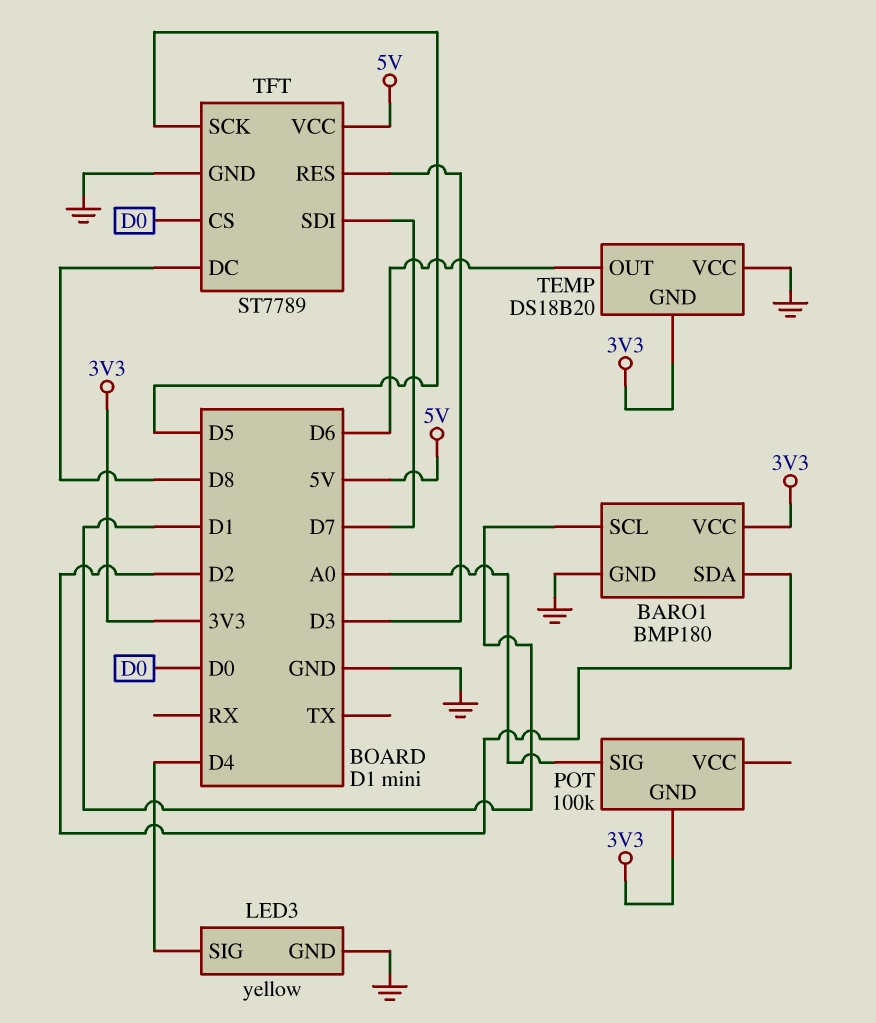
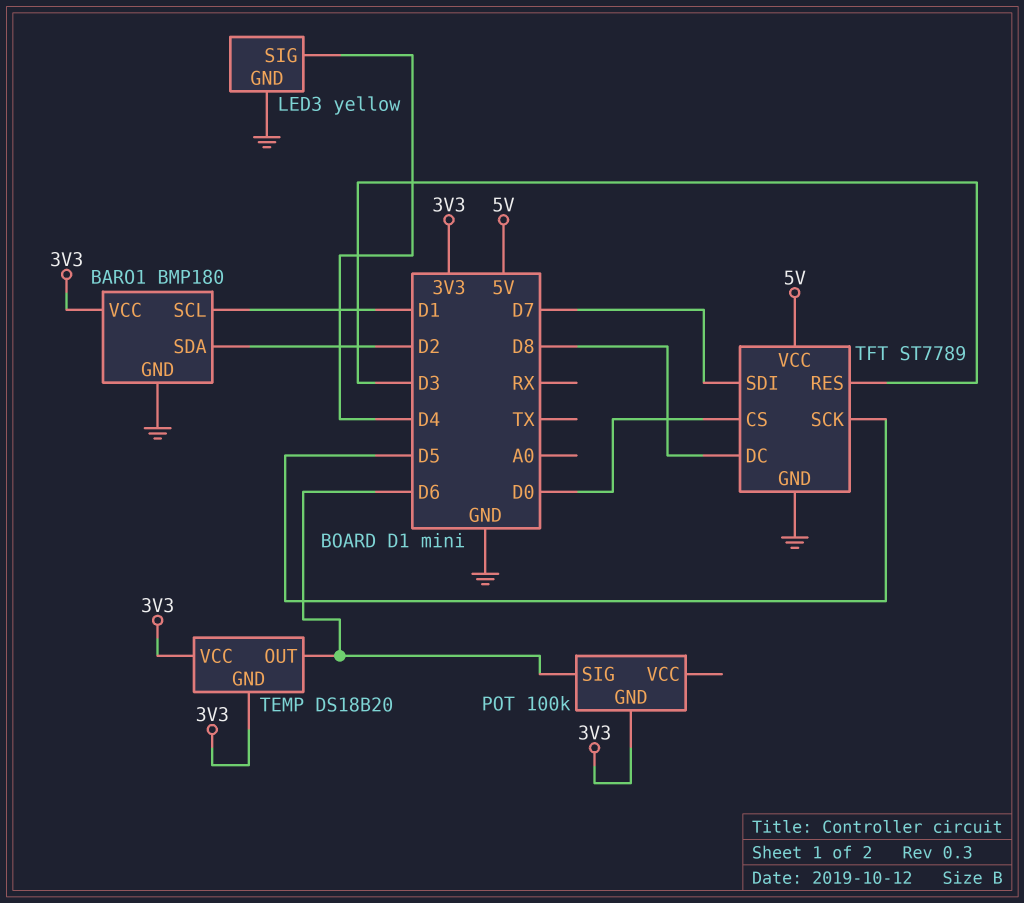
POT pin SIG: A0 -> D6
TEMP pin VCC: GND -> 3V3

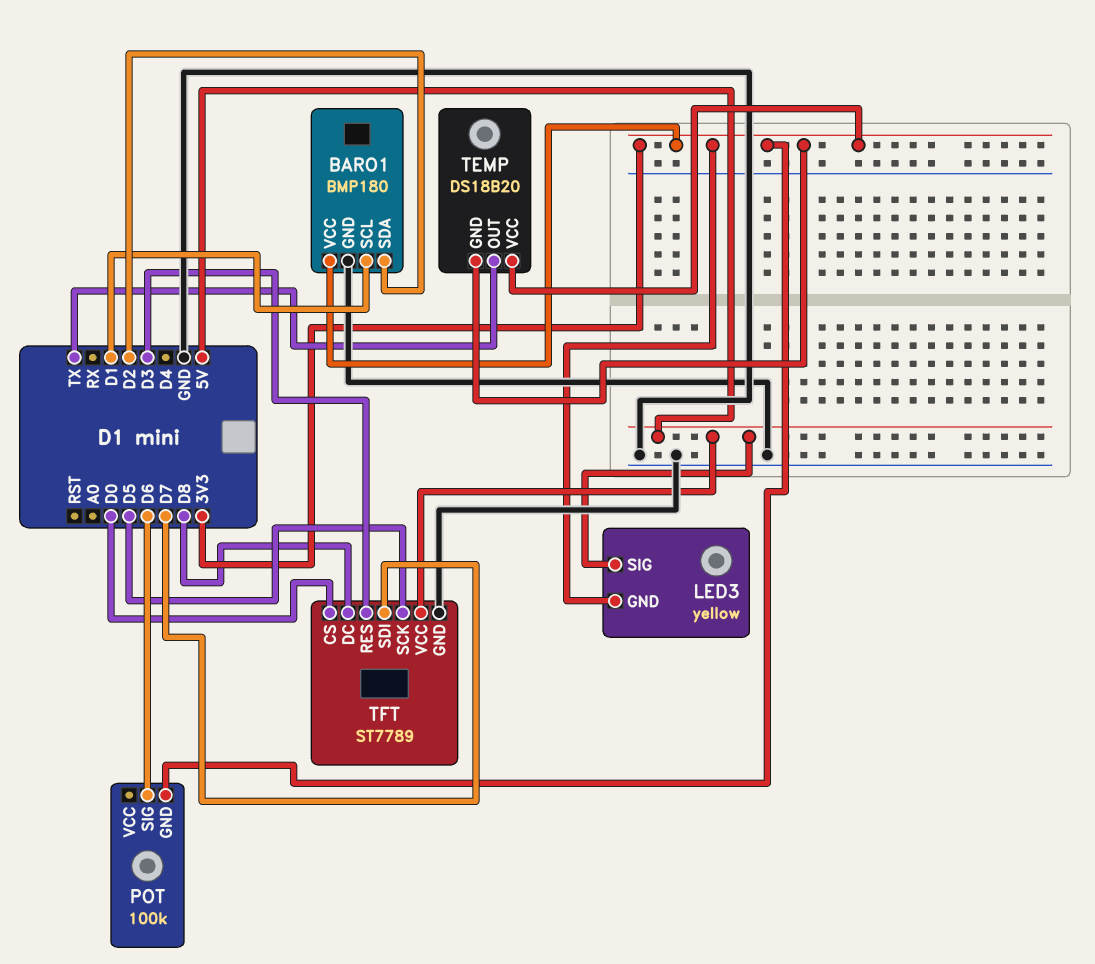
LED3 pin GND: GND -> 3V3
LED3 pin SIG: D4 -> 5V
TEMP pin OUT: D6 -> TX

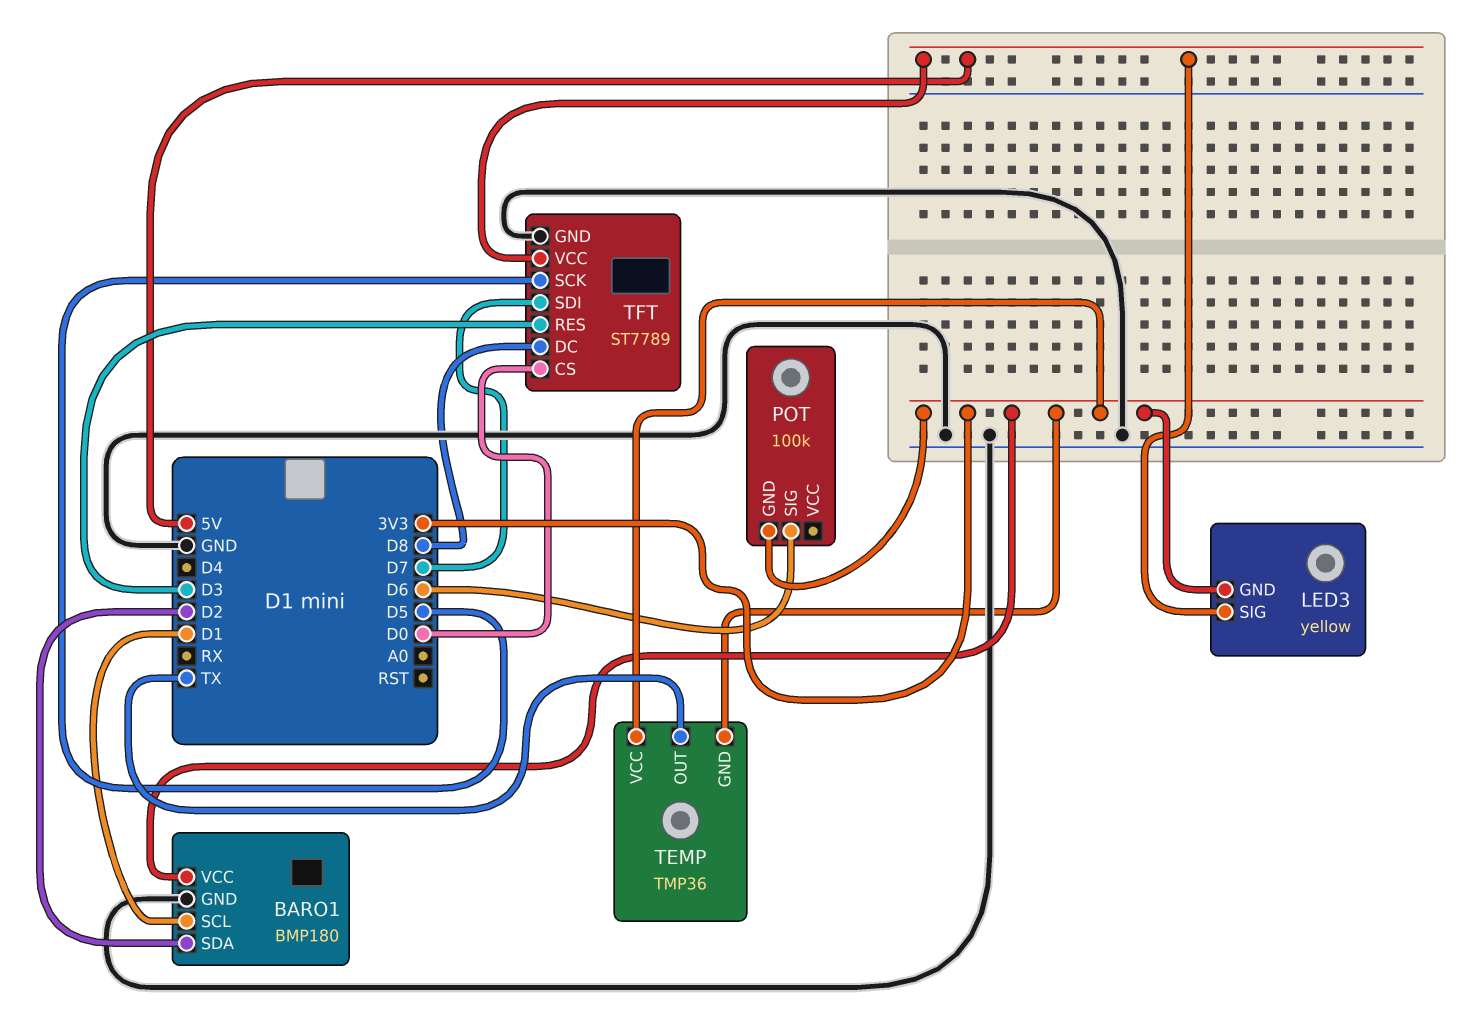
TEMP: DS18B20 -> TMP36

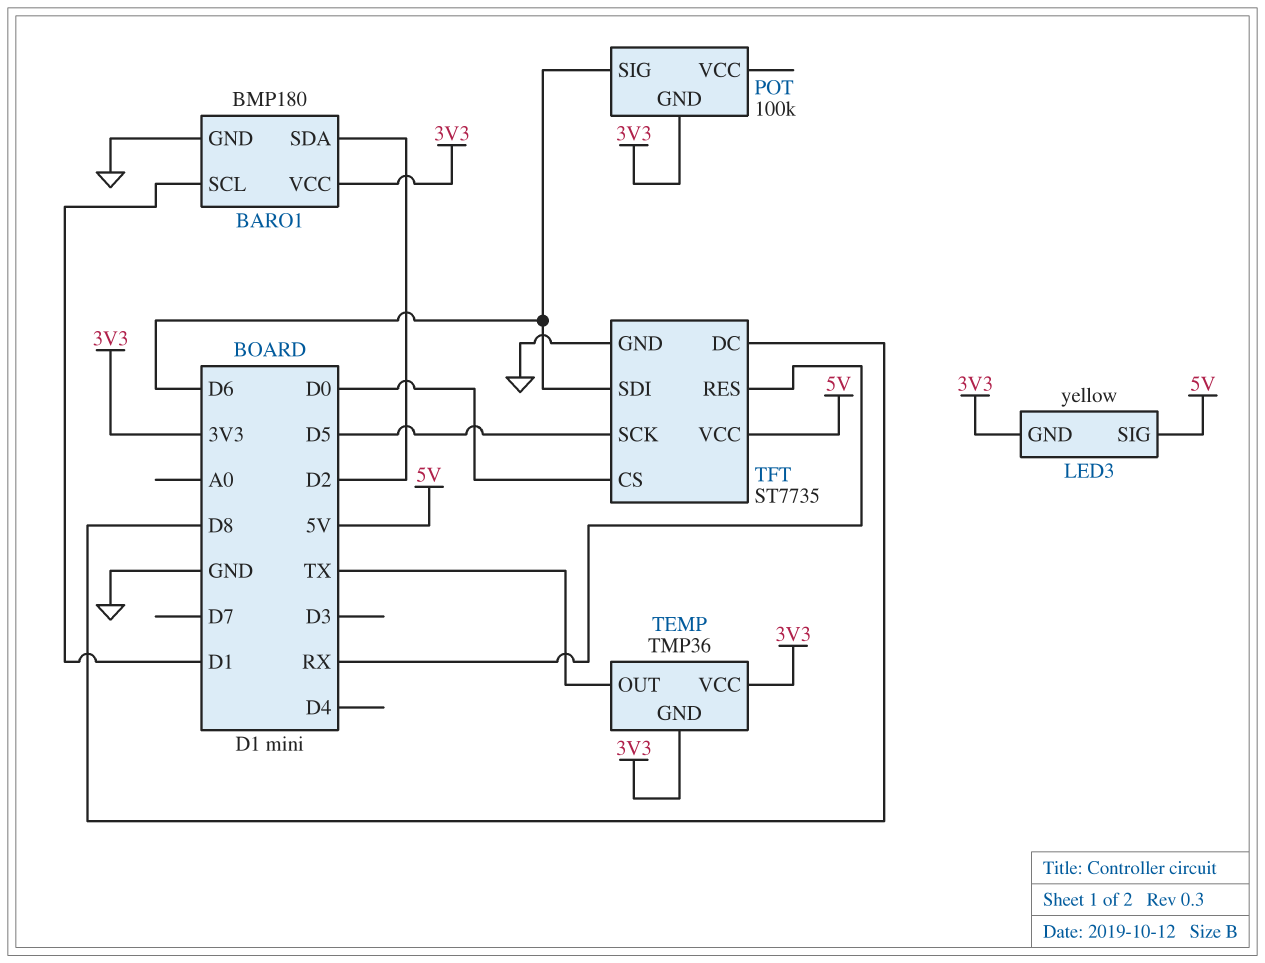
TFT: ST7789 -> ST7735
TFT pin RES: D3 -> RX
TFT pin SDI: D7 -> D6

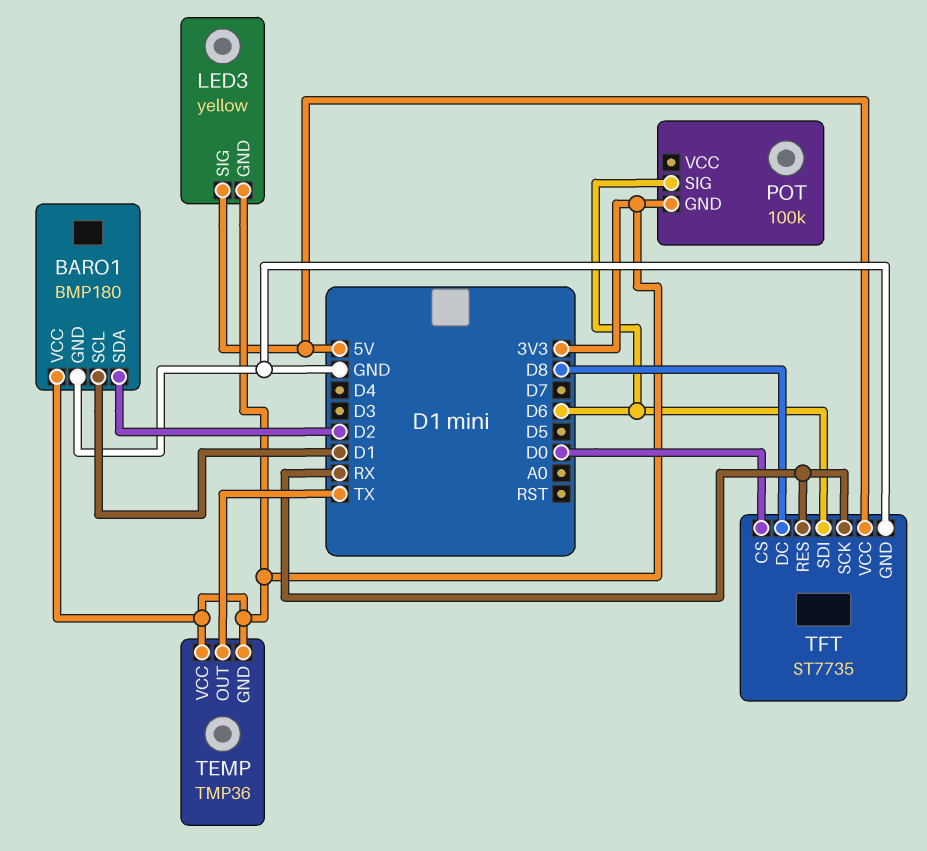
TFT pin SCK: D5 -> RX

